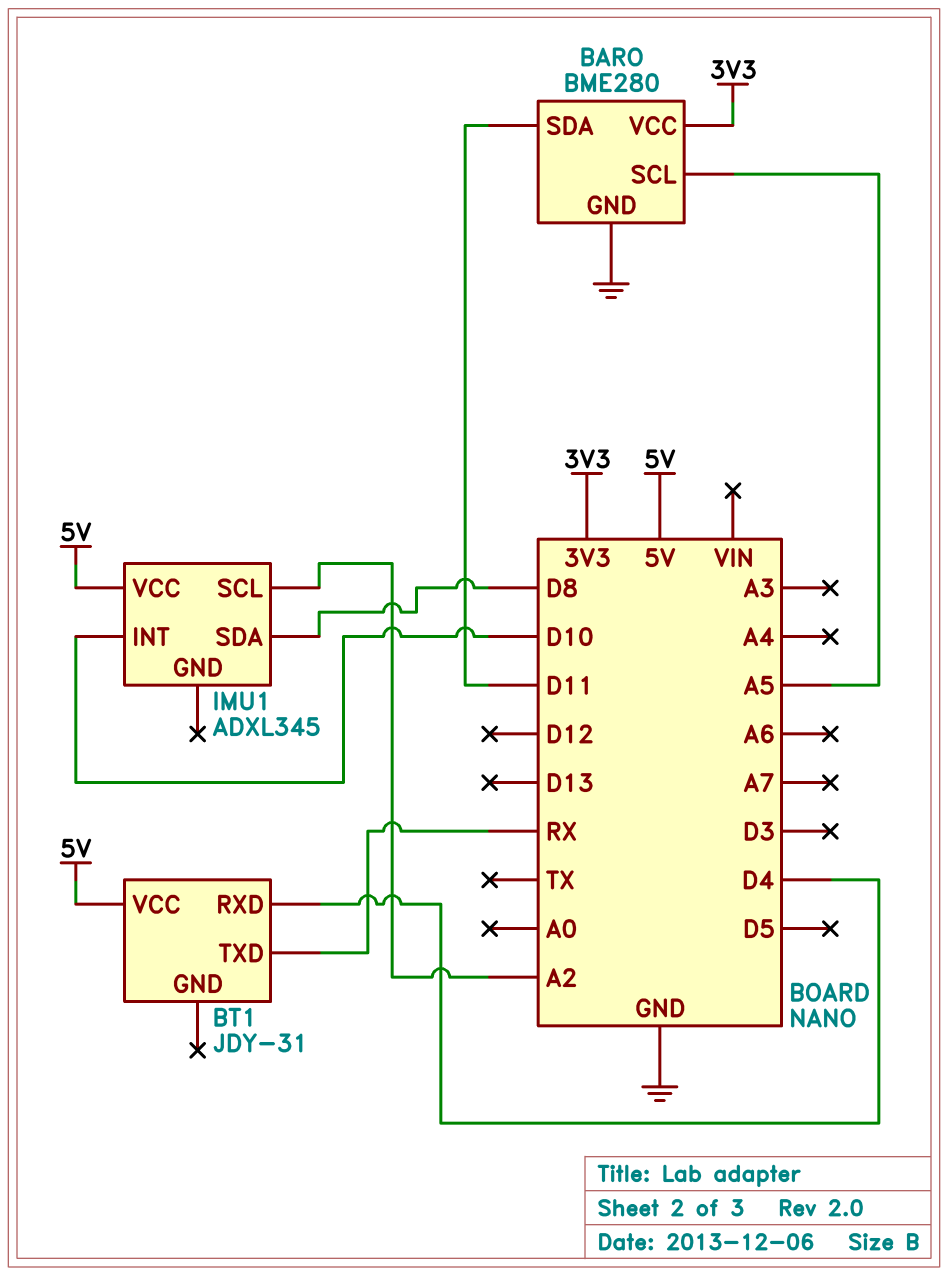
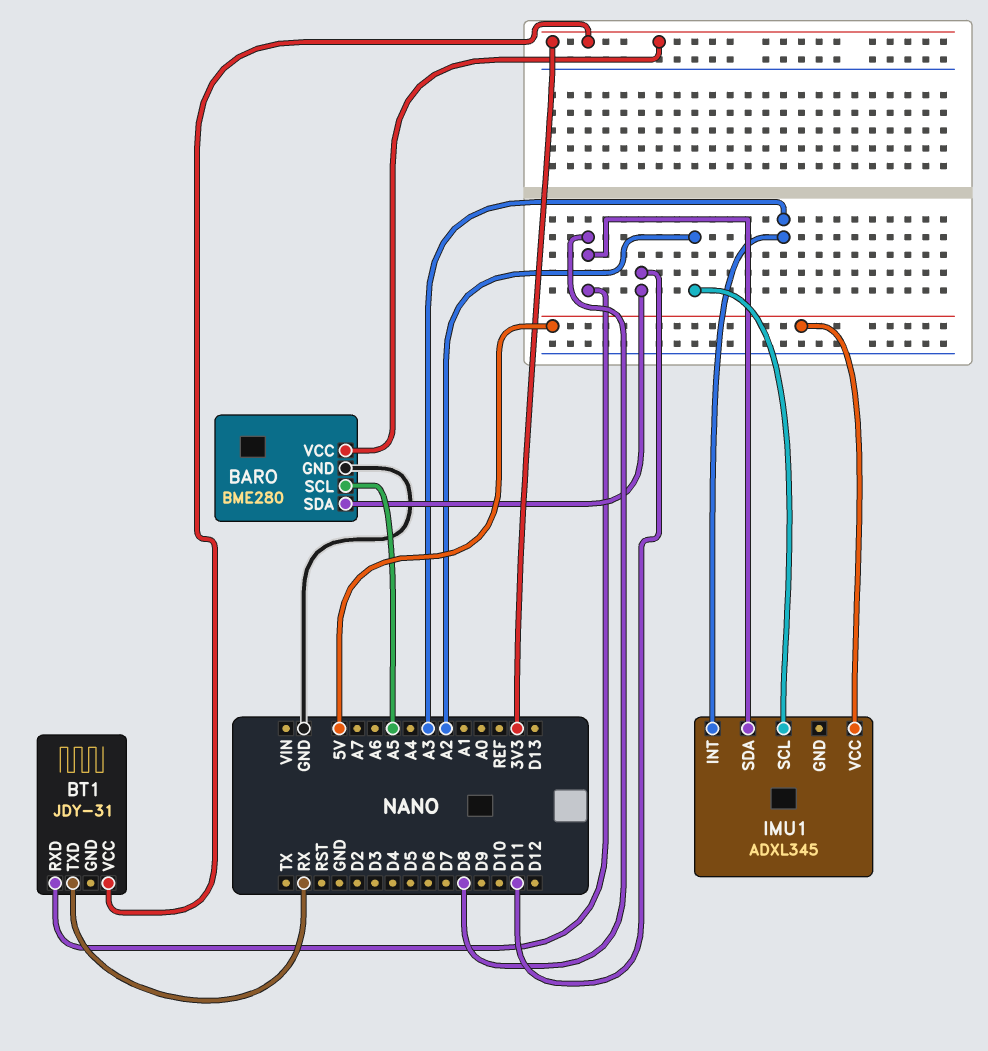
BT1 pin RXD: D4 -> D8
BT1 pin VCC: 5V -> 3V3
IMU1 pin INT: D10 -> A3

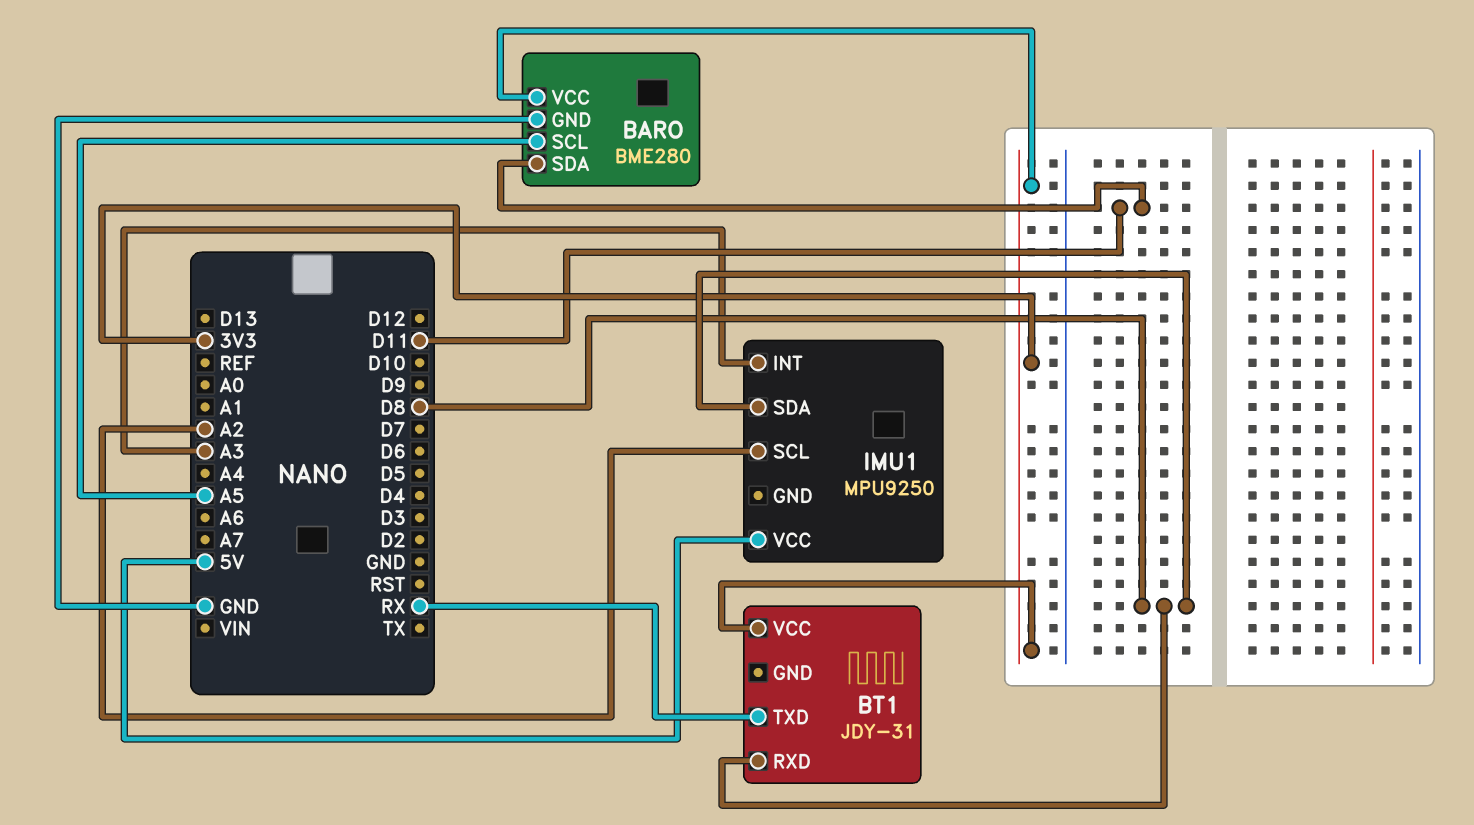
IMU1: ADXL345 -> MPU9250

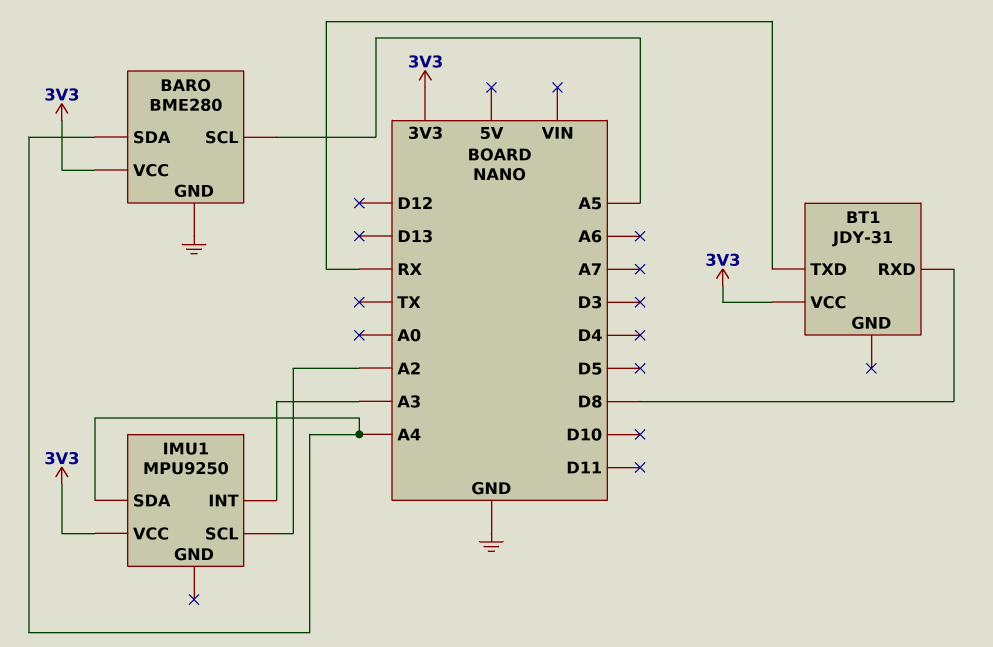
BARO pin SDA: D11 -> A4
IMU1 pin SDA: D8 -> A4
IMU1 pin VCC: 5V -> 3V3

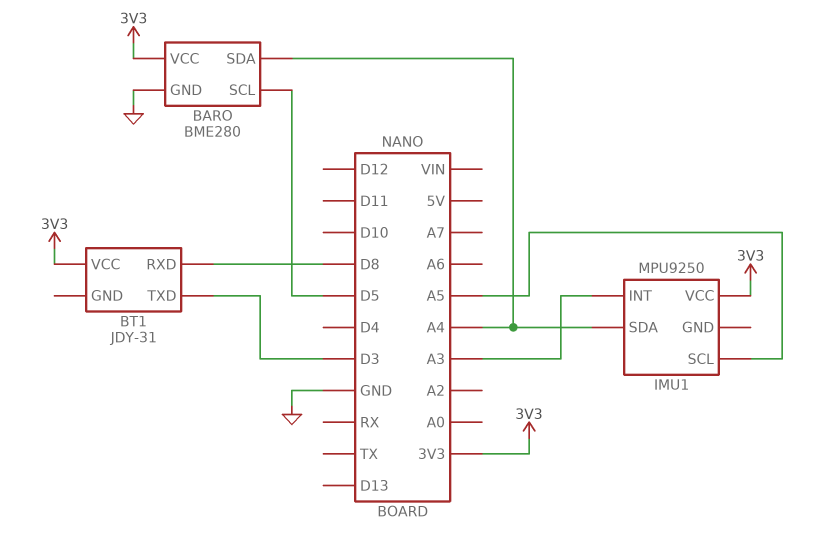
BARO pin SCL: A5 -> D5
BT1 pin TXD: RX -> D3
IMU1 pin SCL: A2 -> A5

